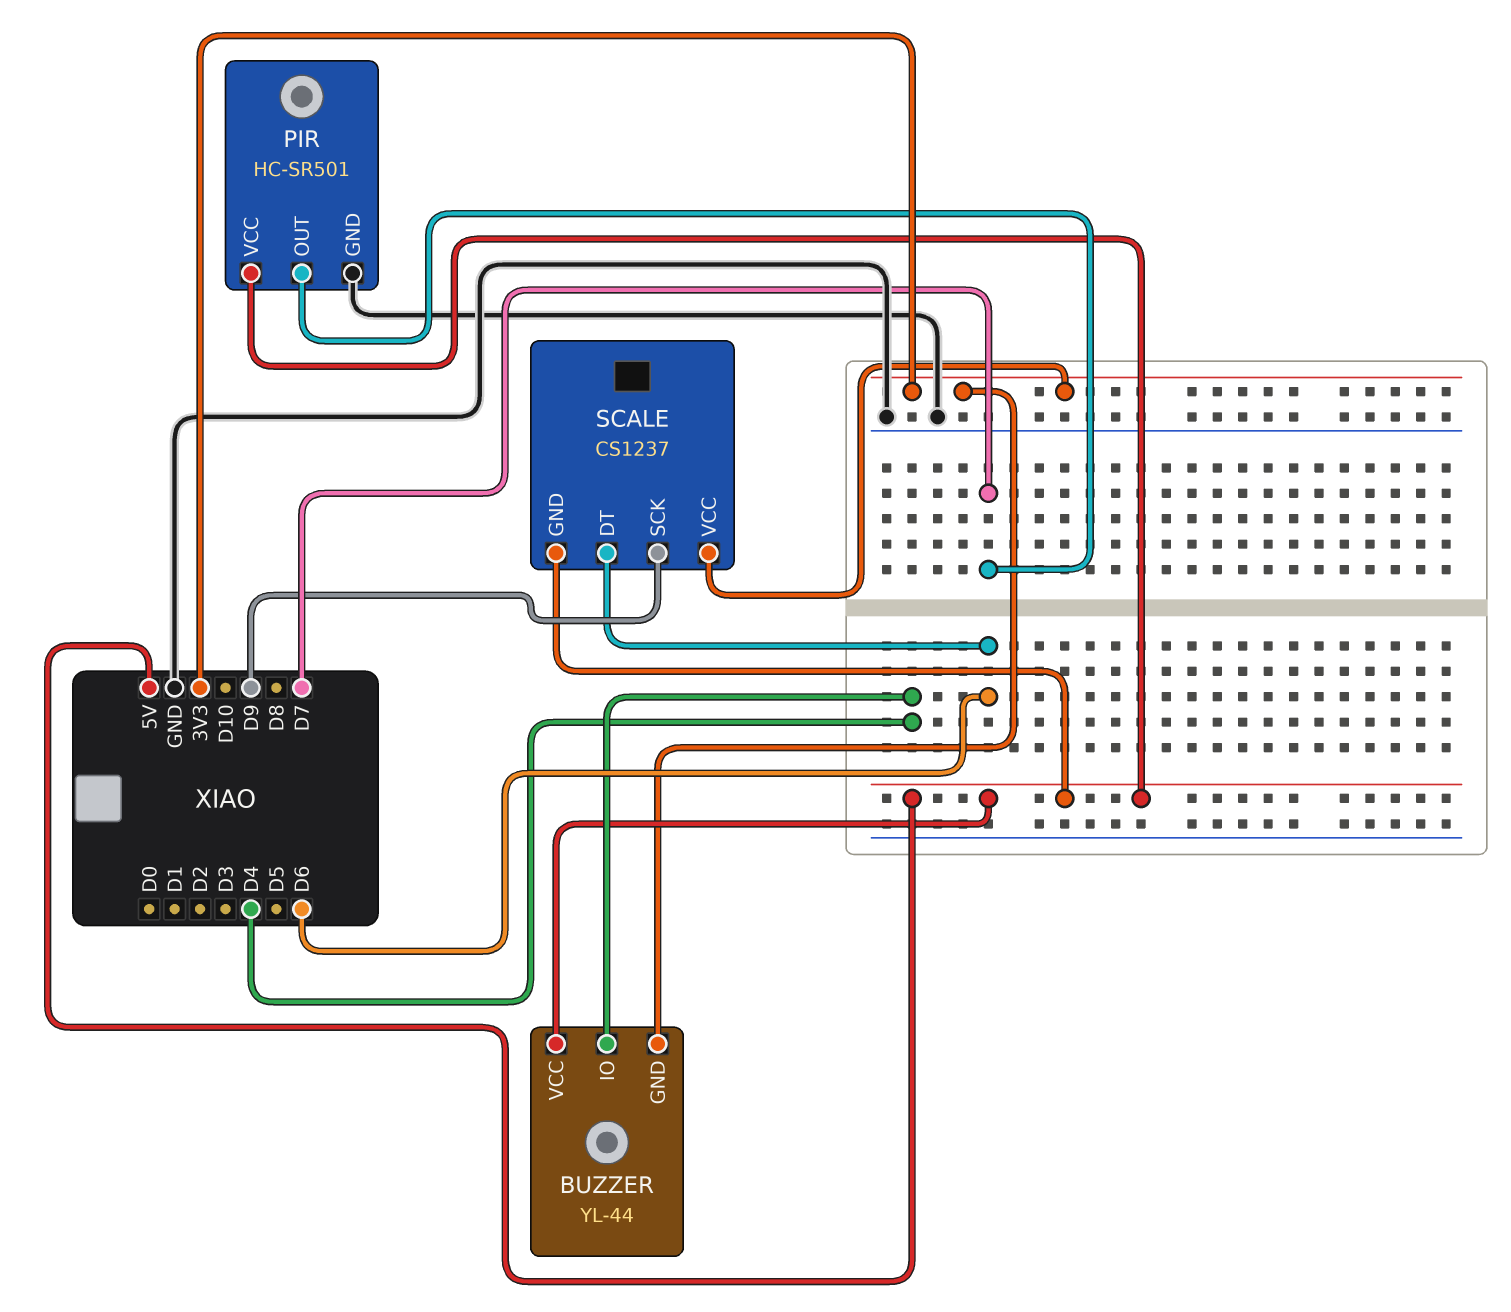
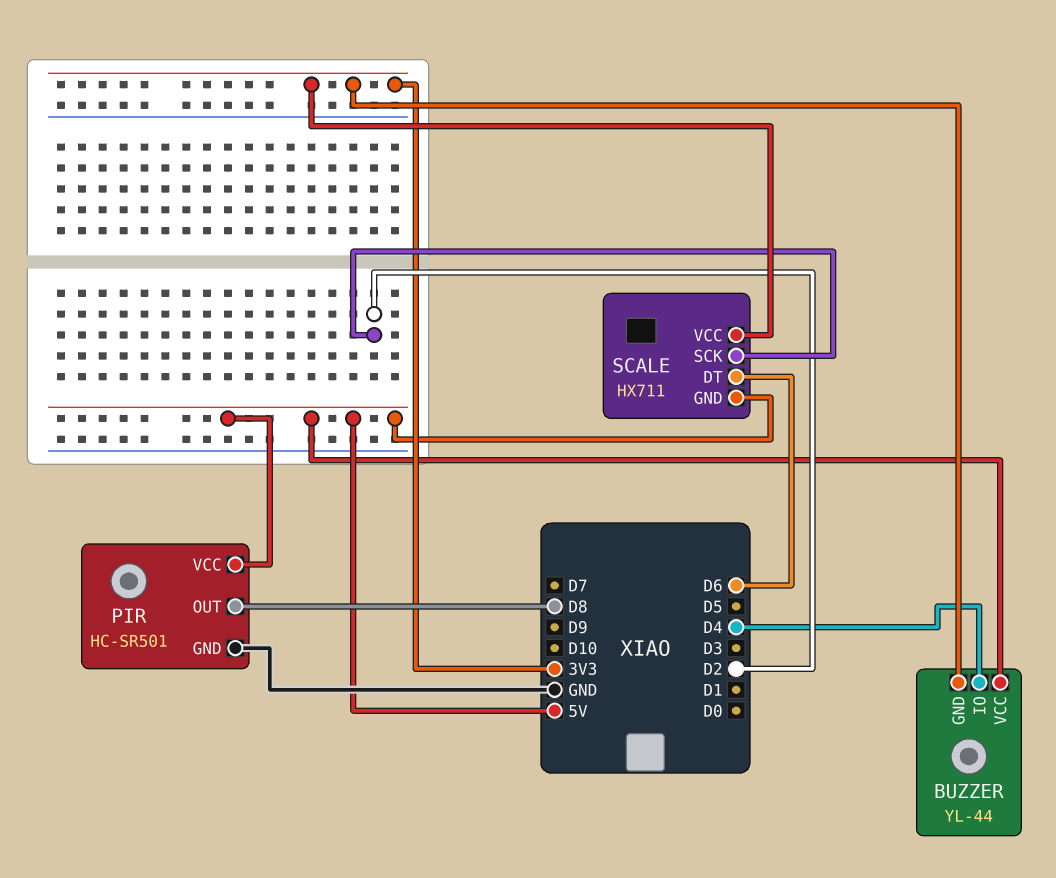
PIR pin OUT: D7 -> D8
SCALE: CS1237 -> HX711
SCALE pin SCK: D9 -> D2

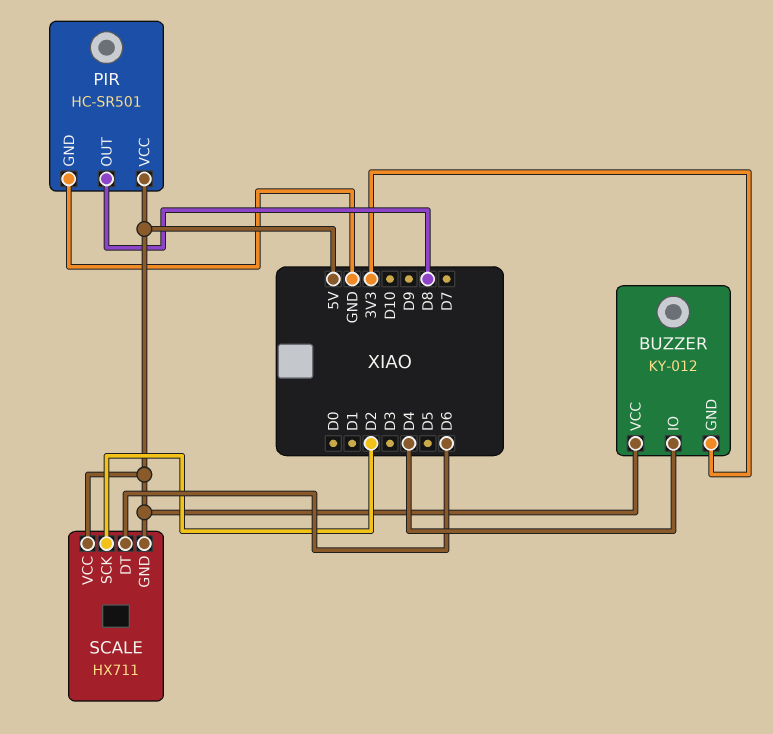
BUZZER: YL-44 -> KY-012
SCALE pin VCC: 3V3 -> 5V

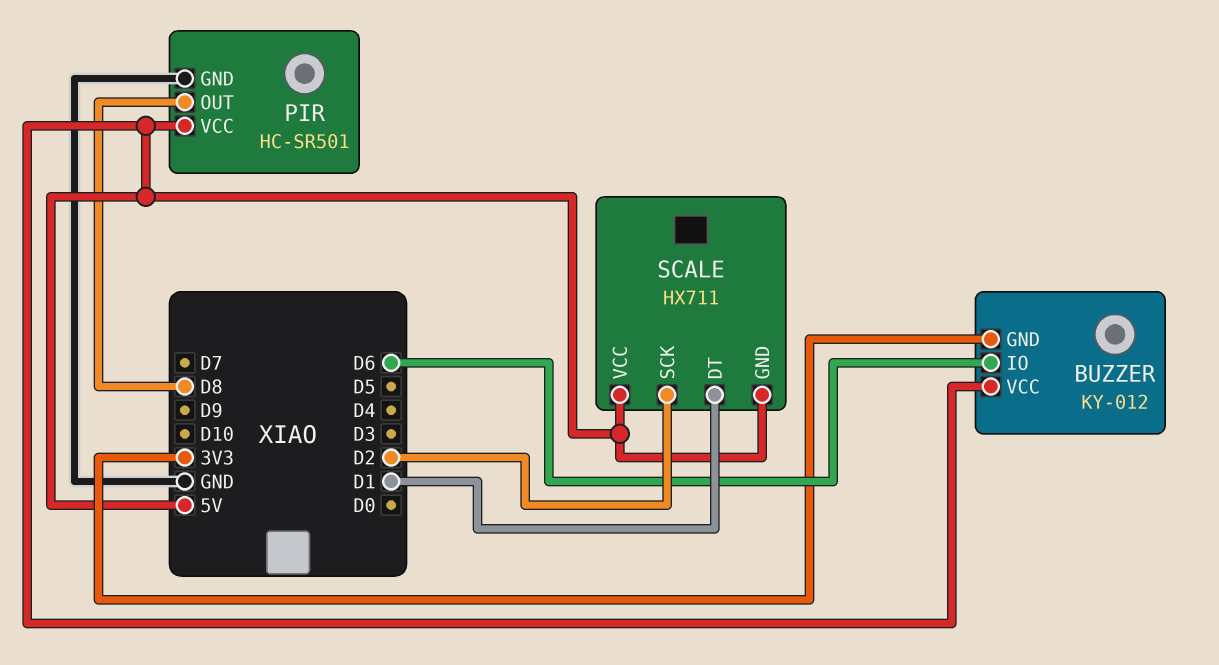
BUZZER pin IO: D4 -> D6
SCALE pin DT: D6 -> D1

